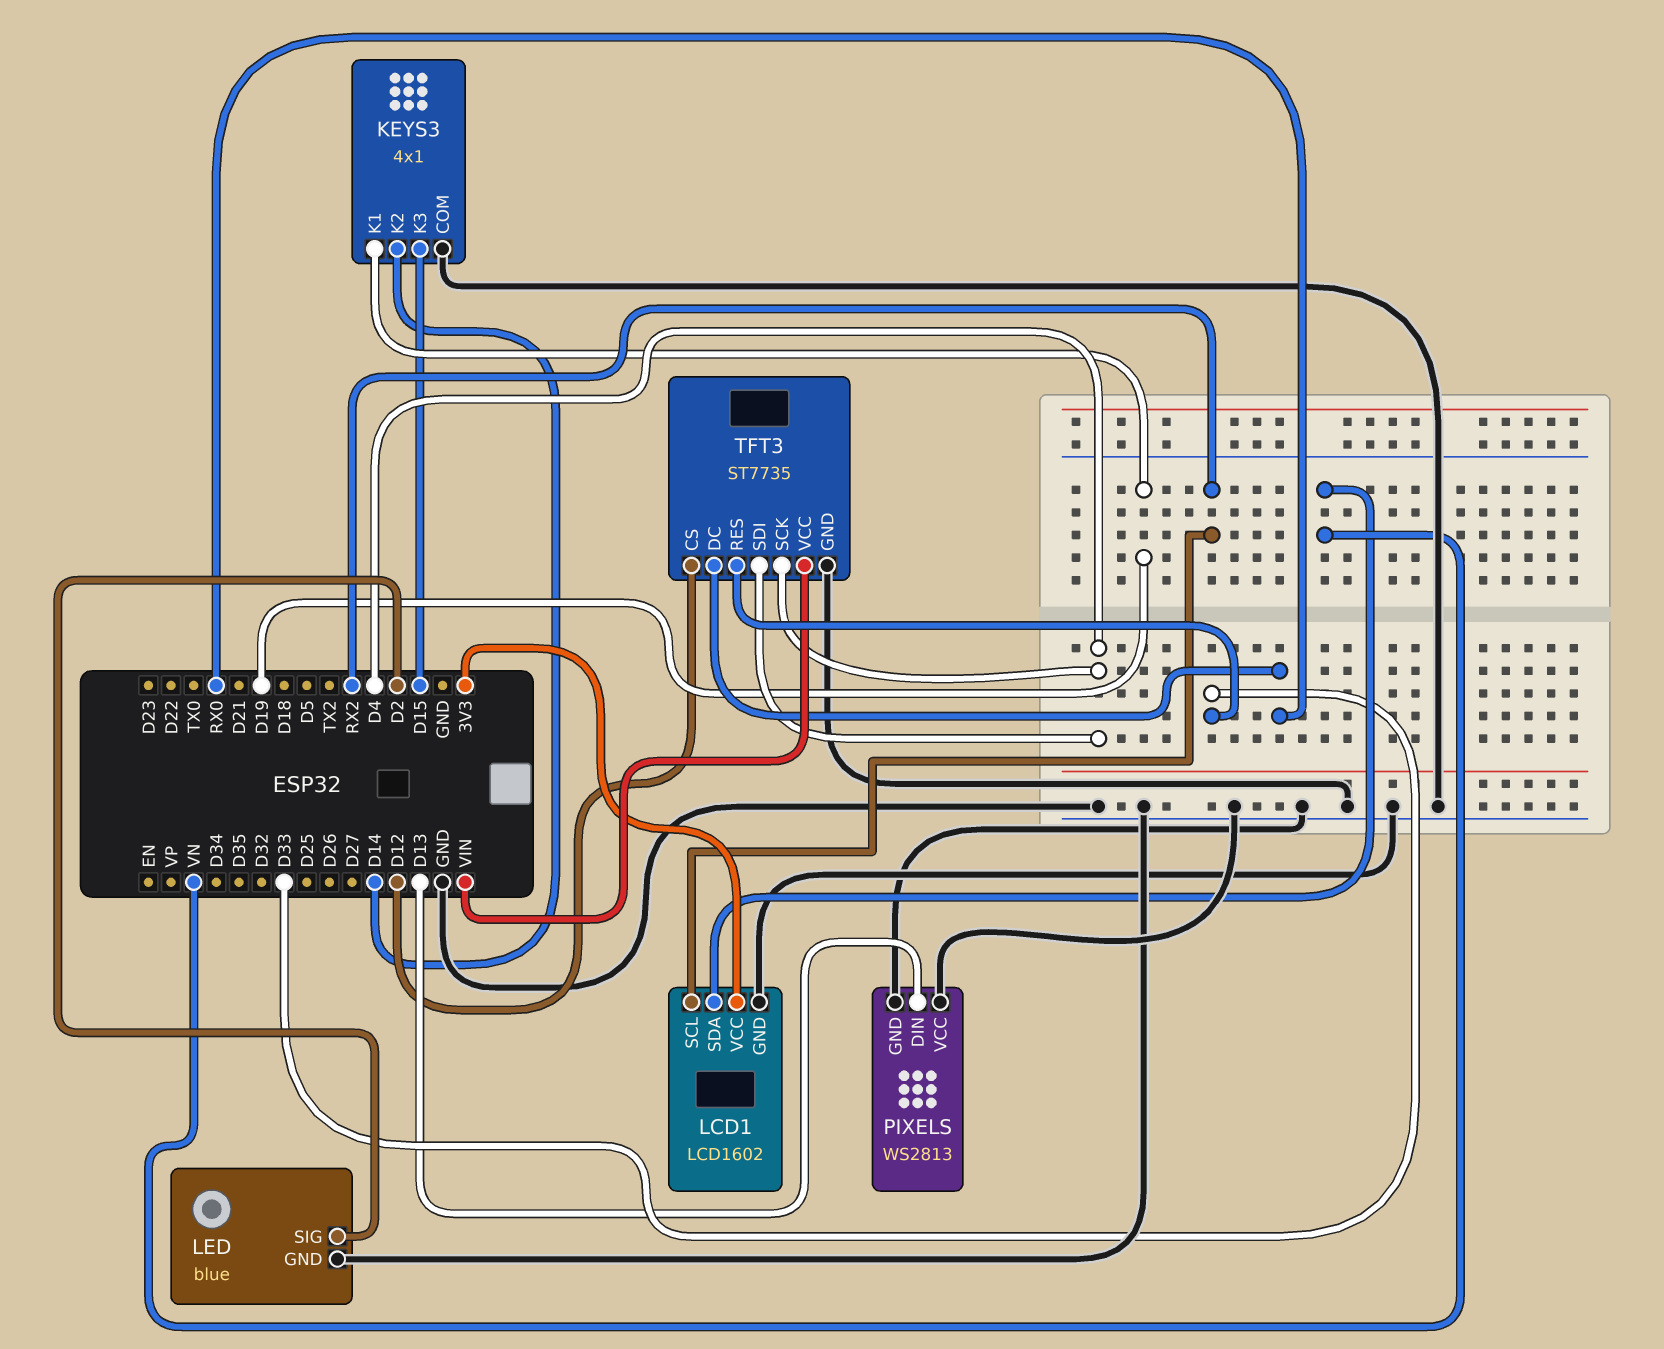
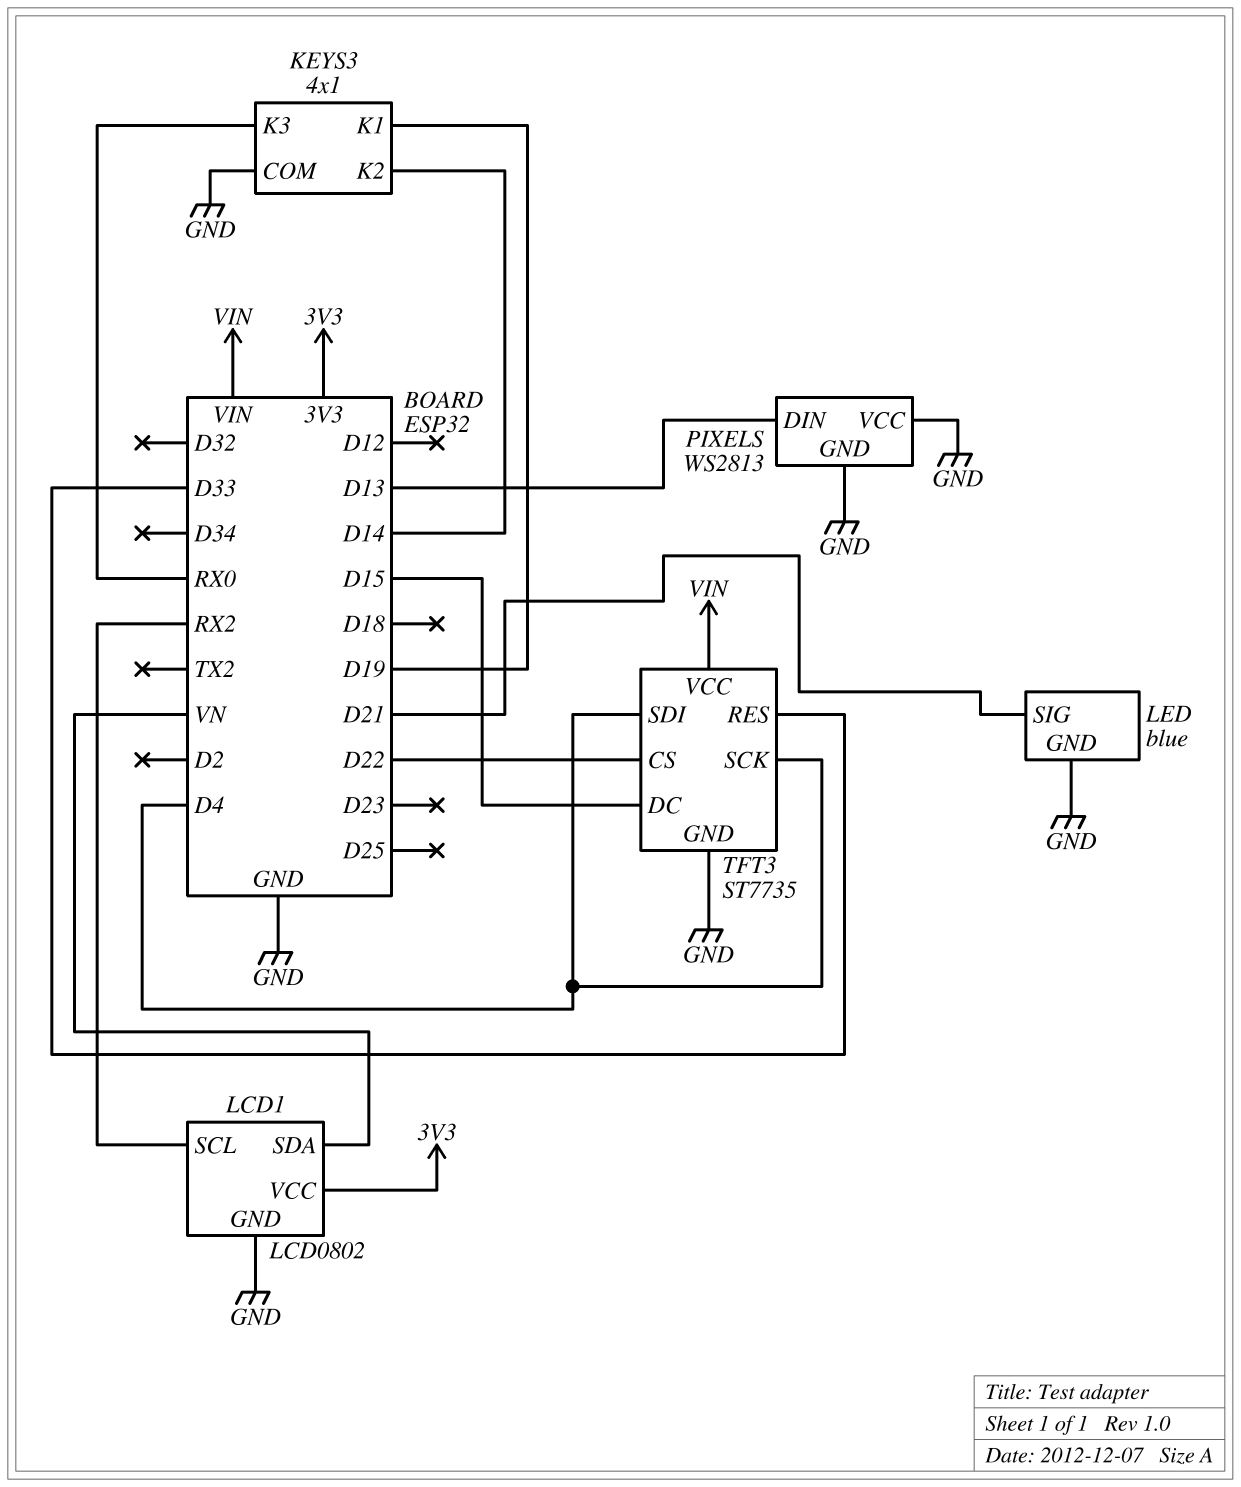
KEYS3 pin K3: D15 -> RX0
LCD1: LCD1602 -> LCD0802
LED pin SIG: D2 -> D21
TFT3 pin CS: D12 -> D22
TFT3 pin DC: RX0 -> D15

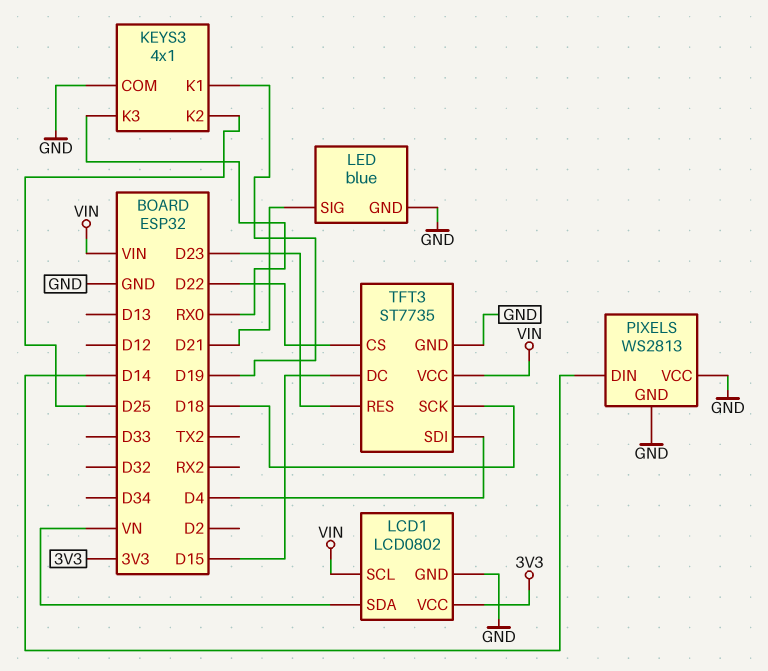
KEYS3 pin K2: D14 -> D25
LCD1 pin SCL: RX2 -> VIN
PIXELS pin DIN: D13 -> D14
TFT3 pin RES: D33 -> D23
TFT3 pin SCK: D4 -> D18

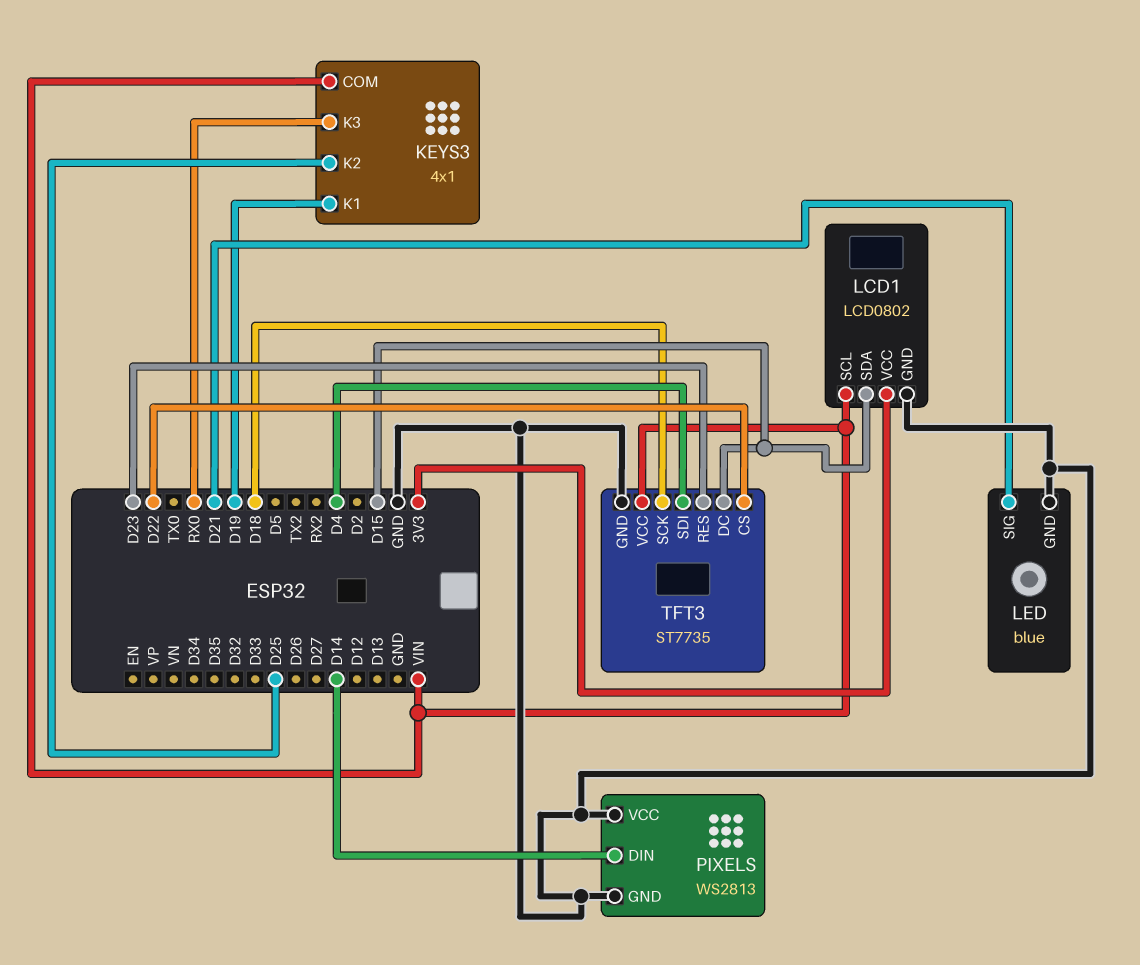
KEYS3 pin COM: GND -> VIN
LCD1 pin SDA: VN -> D15

